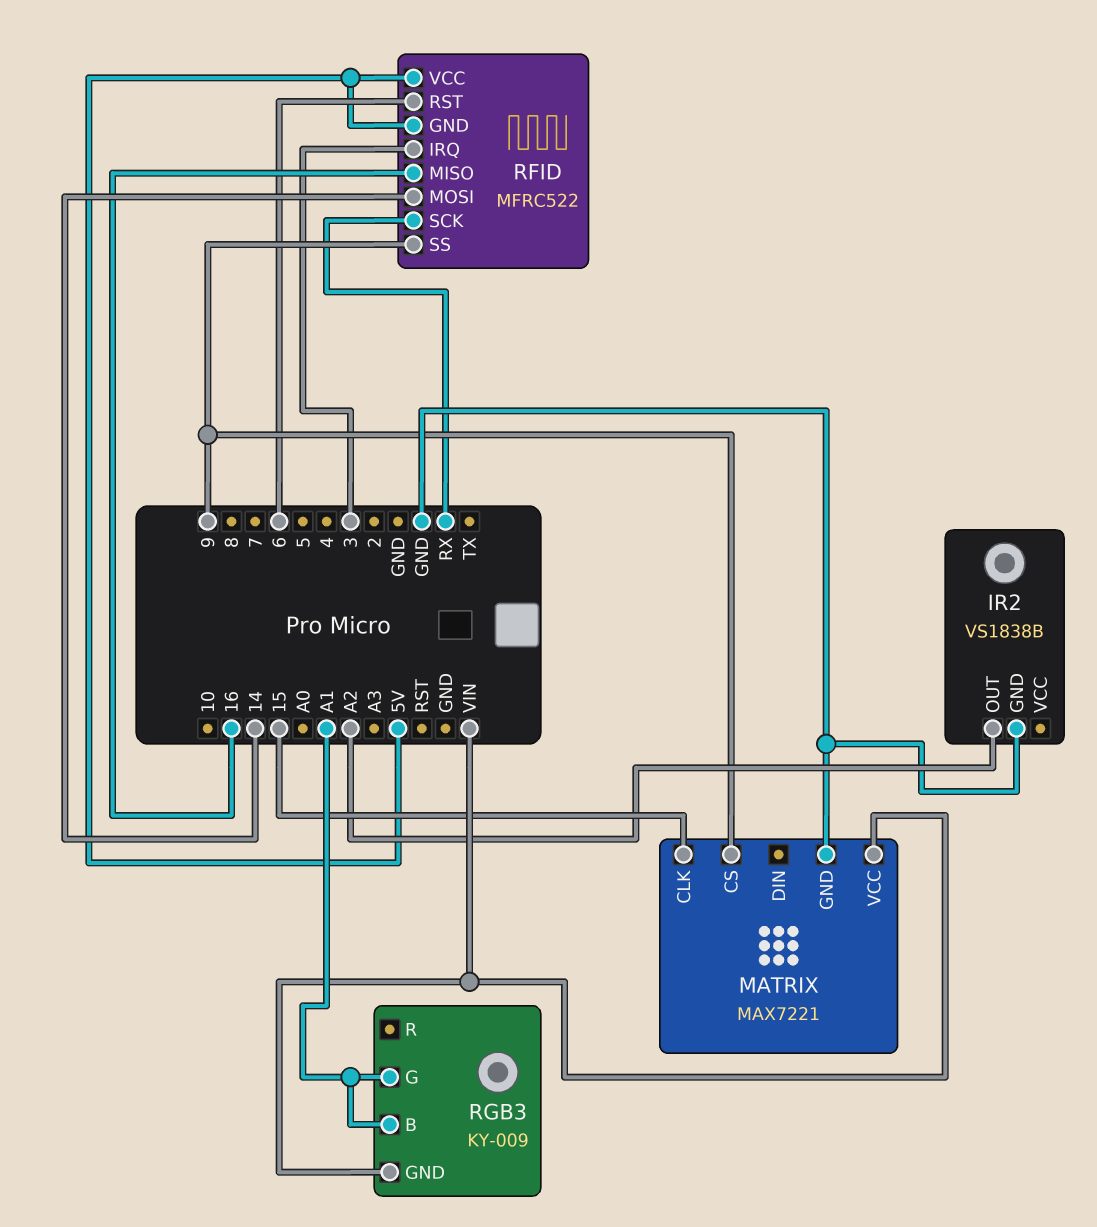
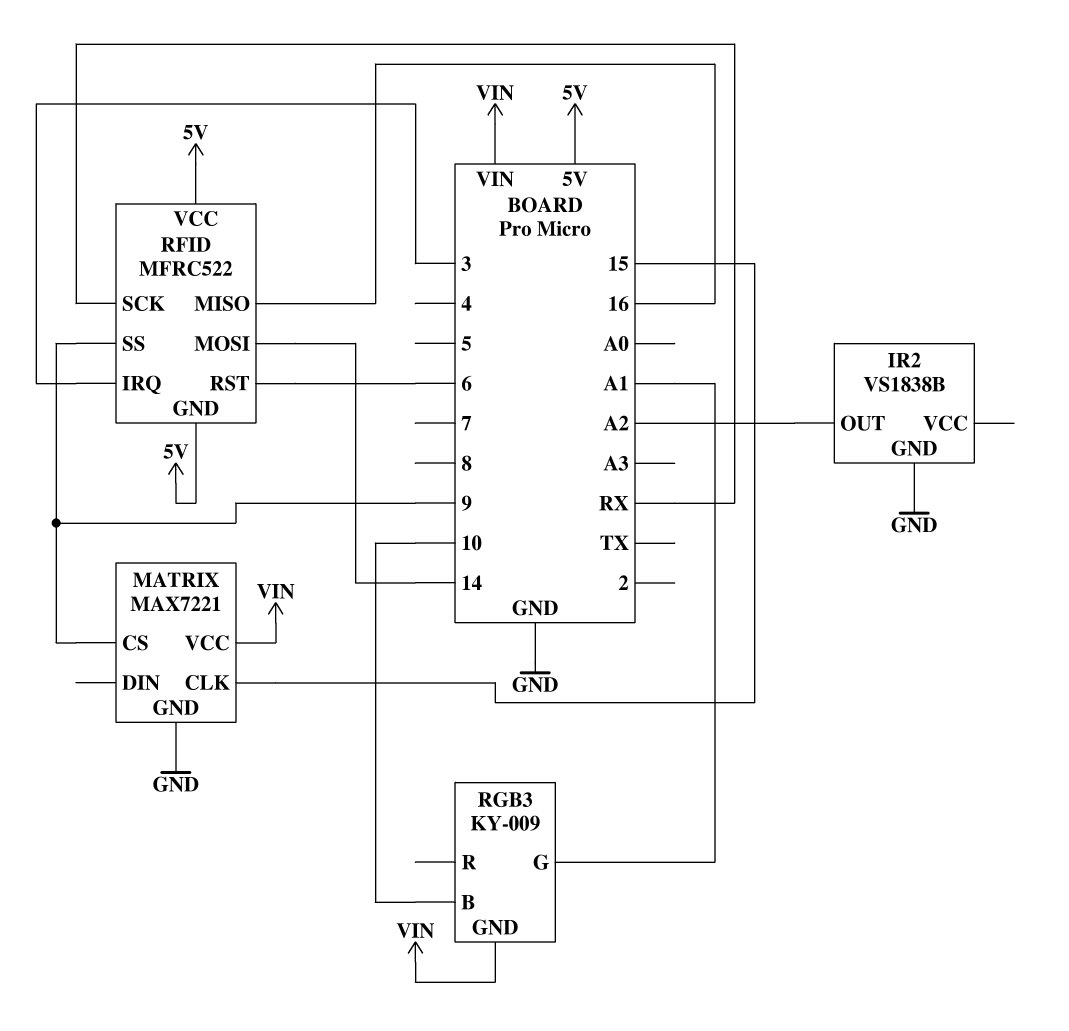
RGB3 pin B: A1 -> 10

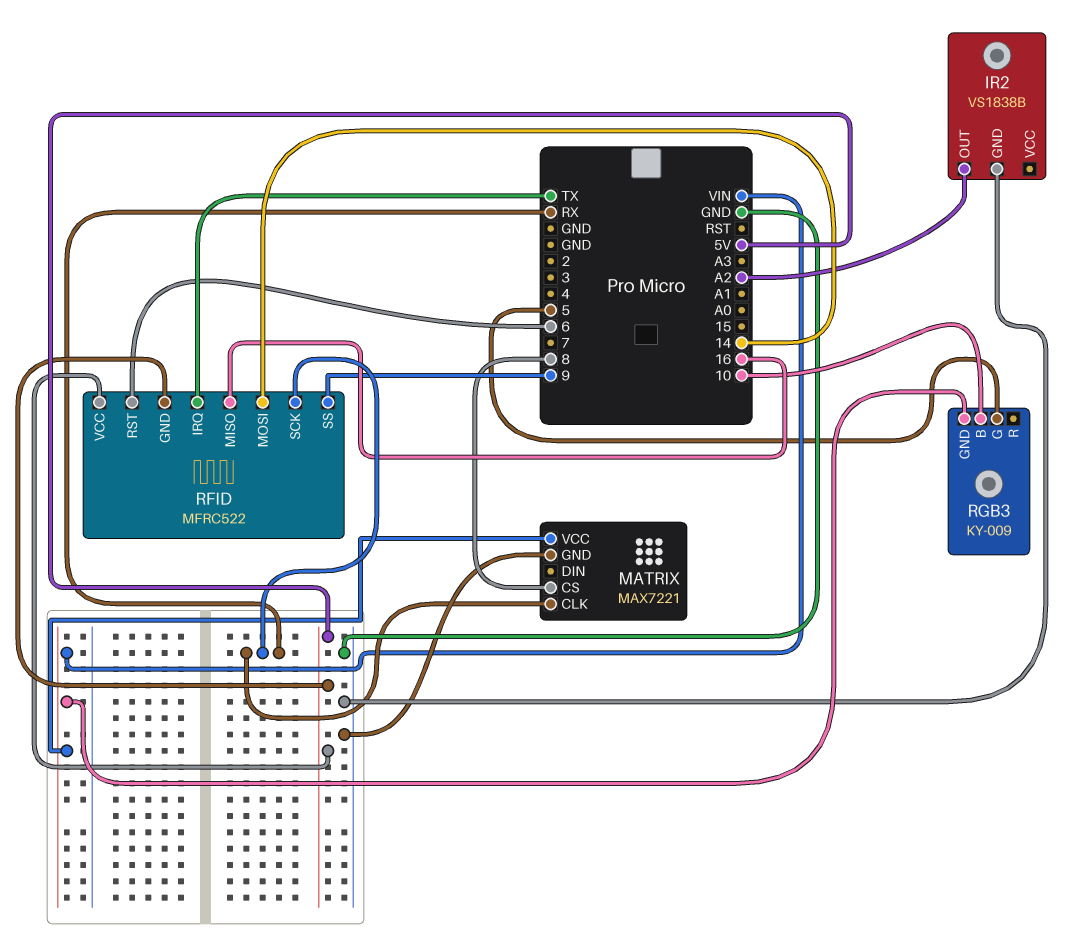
MATRIX pin CLK: 15 -> RX
MATRIX pin CS: 9 -> 8
RFID pin IRQ: 3 -> TX
RGB3 pin G: A1 -> 5

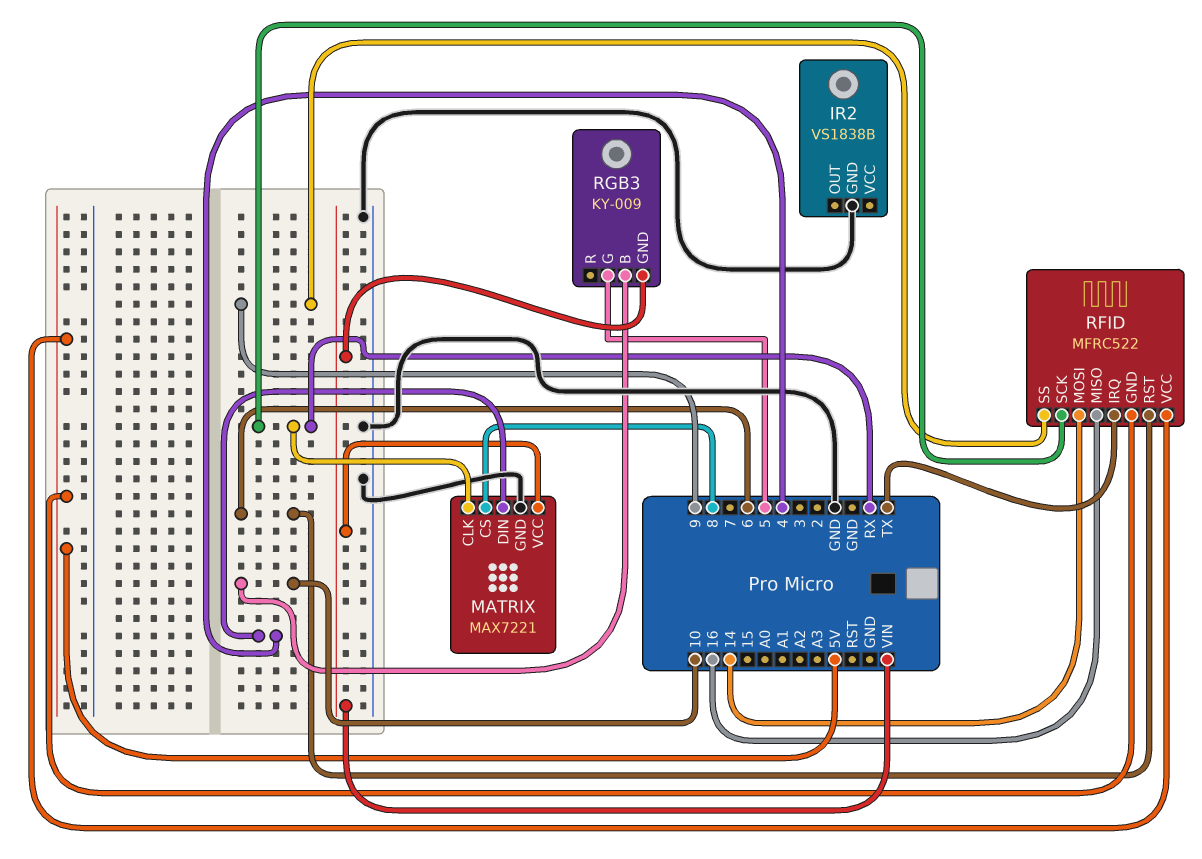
IR2 pin OUT: A2 -> none
MATRIX pin DIN: none -> 4

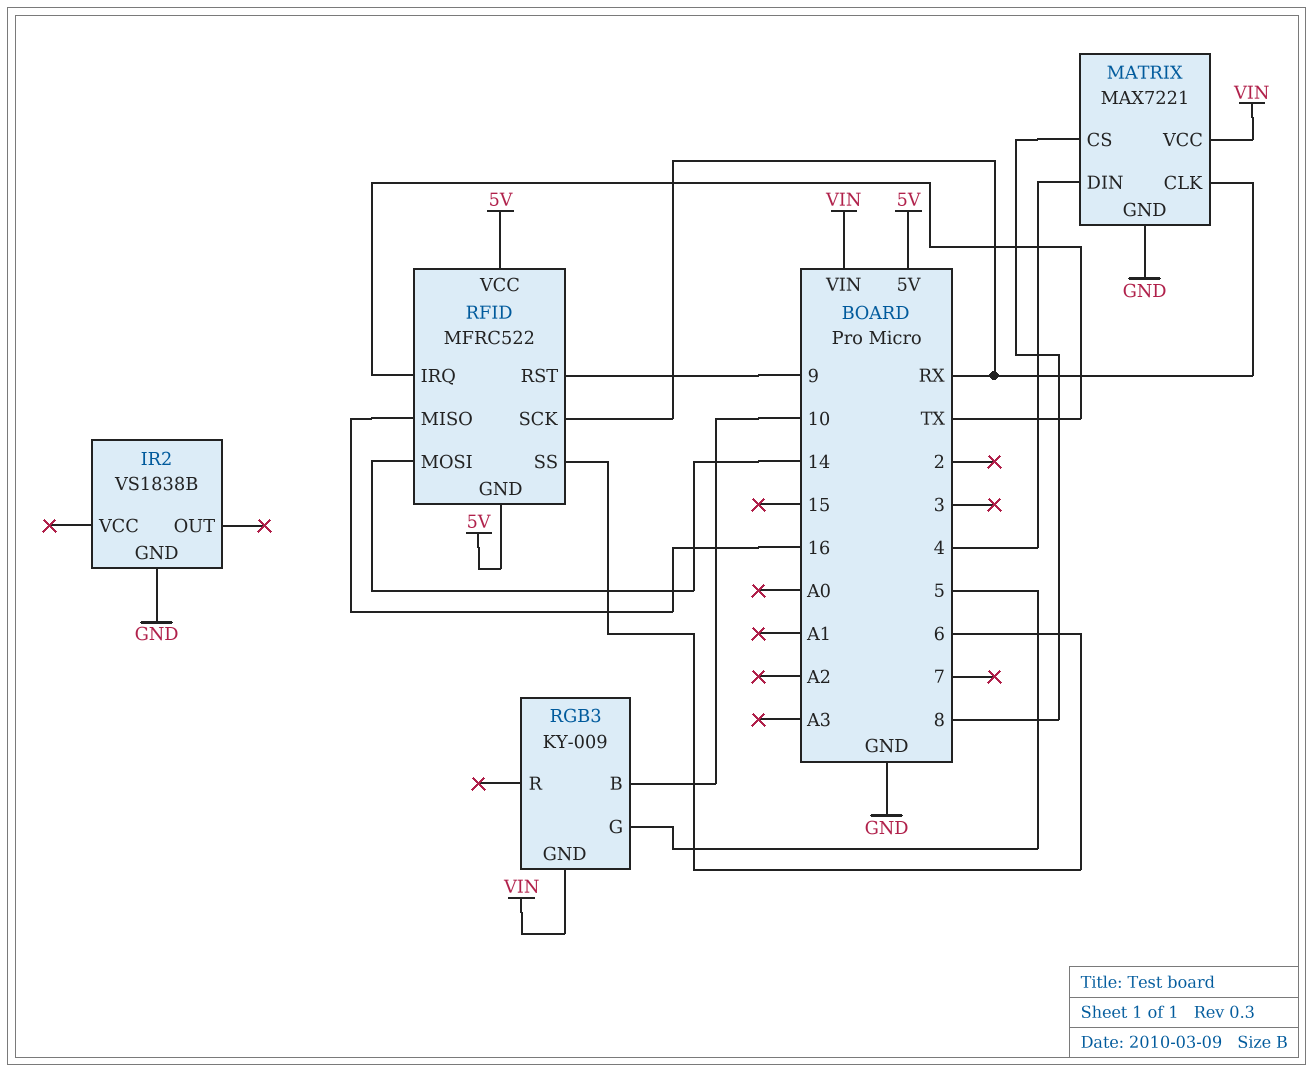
RFID pin RST: 6 -> 9
RFID pin SS: 9 -> 6

